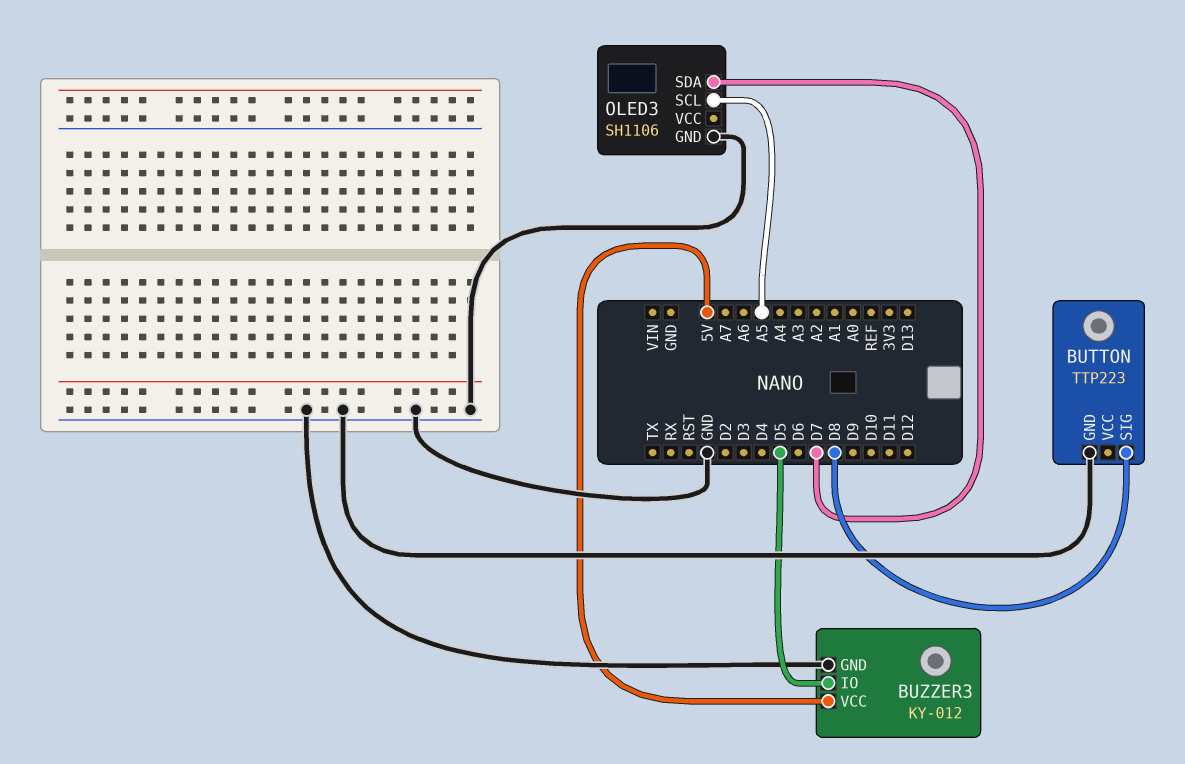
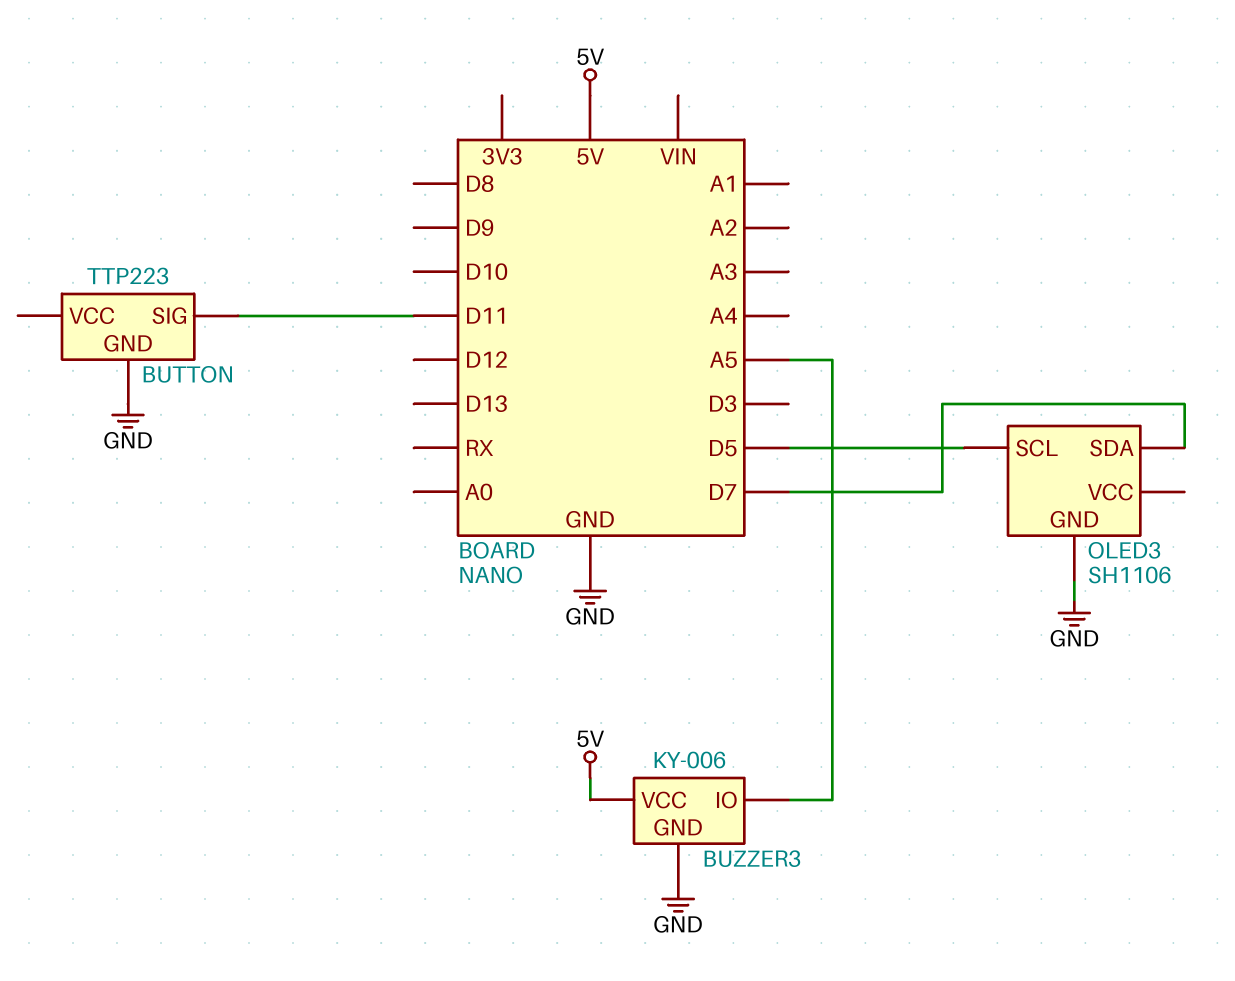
BUTTON pin SIG: D8 -> D11
BUZZER3: KY-012 -> KY-006
BUZZER3 pin IO: D5 -> A5
OLED3 pin SCL: A5 -> D5

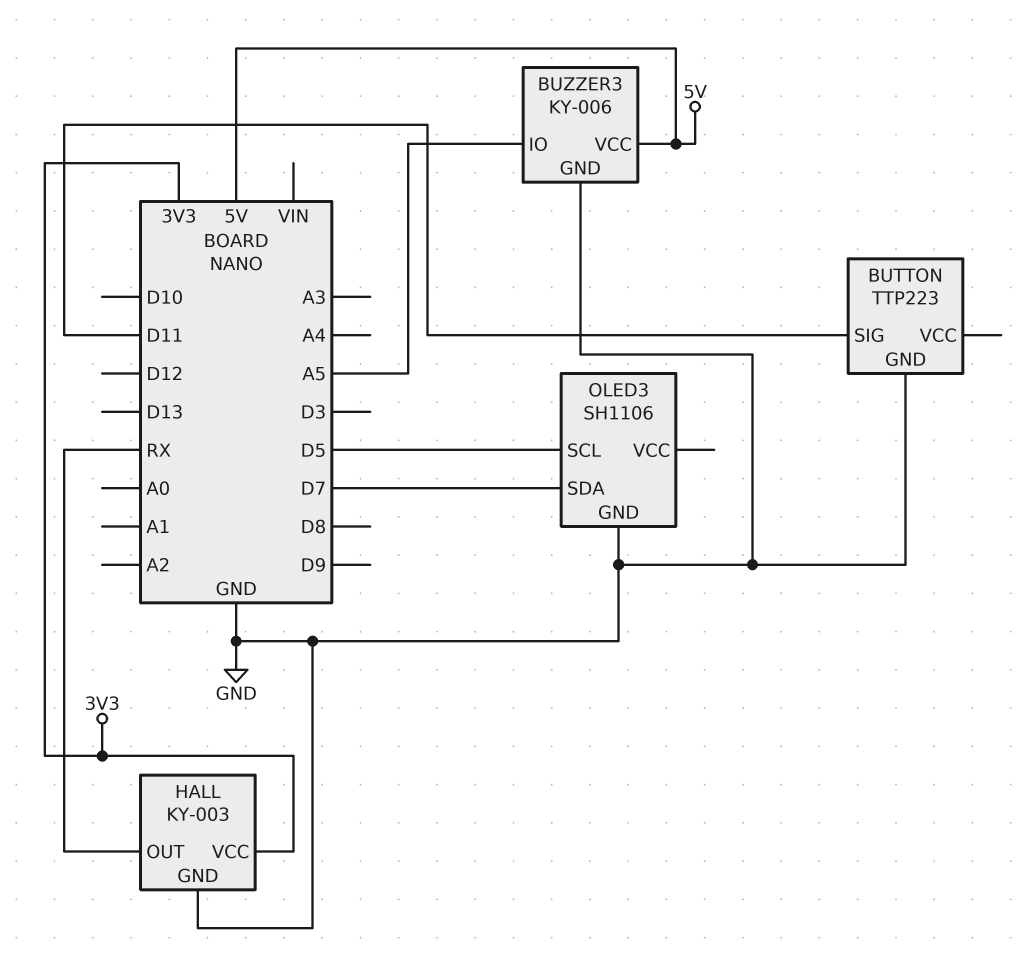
HALL: none -> KY-003
HALL pin GND: none -> GND
HALL pin OUT: none -> RX
HALL pin VCC: none -> 3V3

